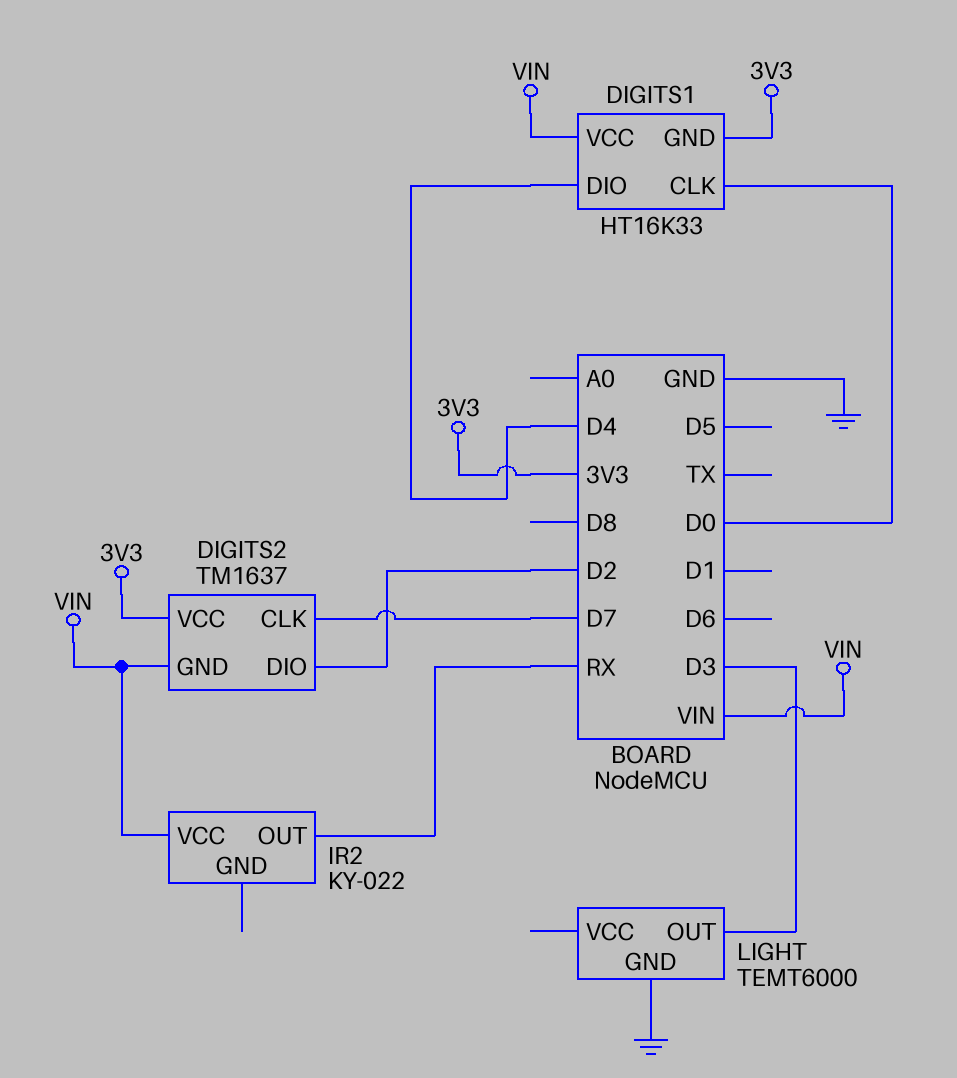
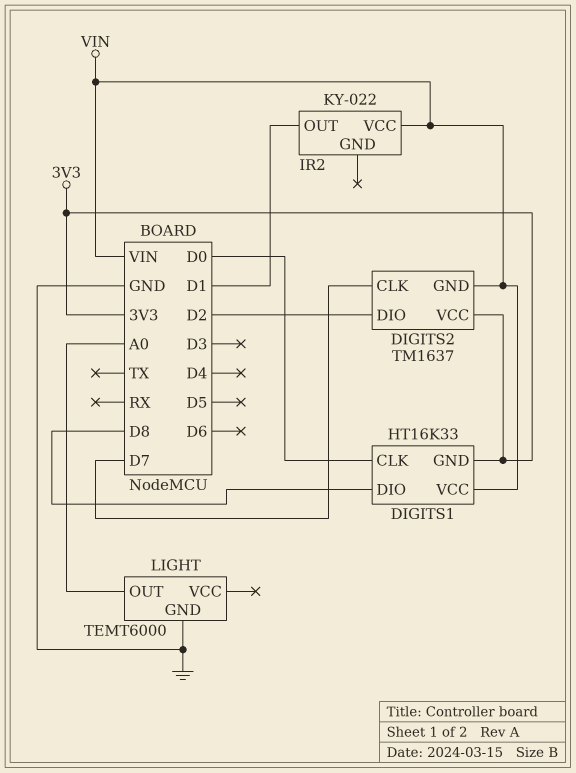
DIGITS1 pin DIO: D4 -> D8
IR2 pin OUT: RX -> D1
LIGHT pin OUT: D3 -> A0

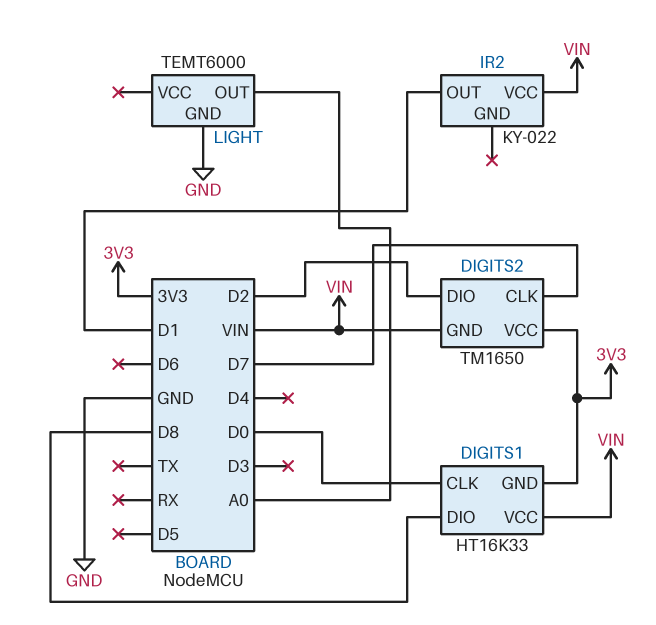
DIGITS2: TM1637 -> TM1650

